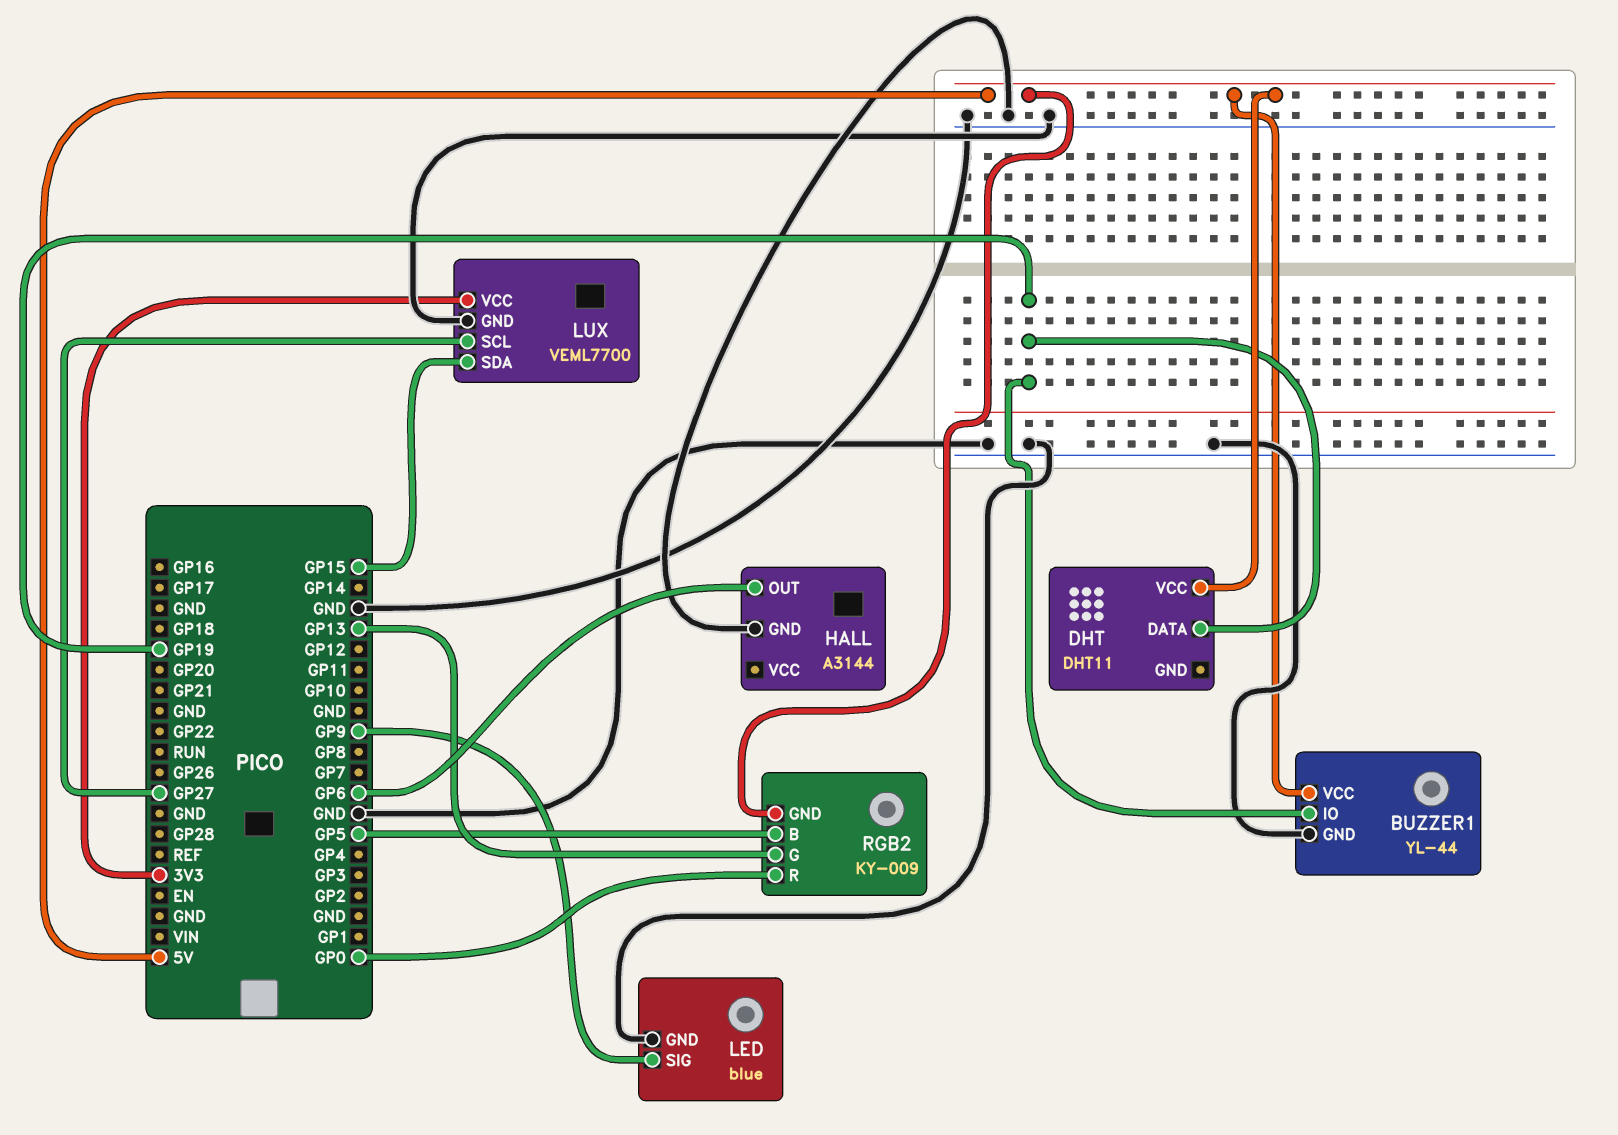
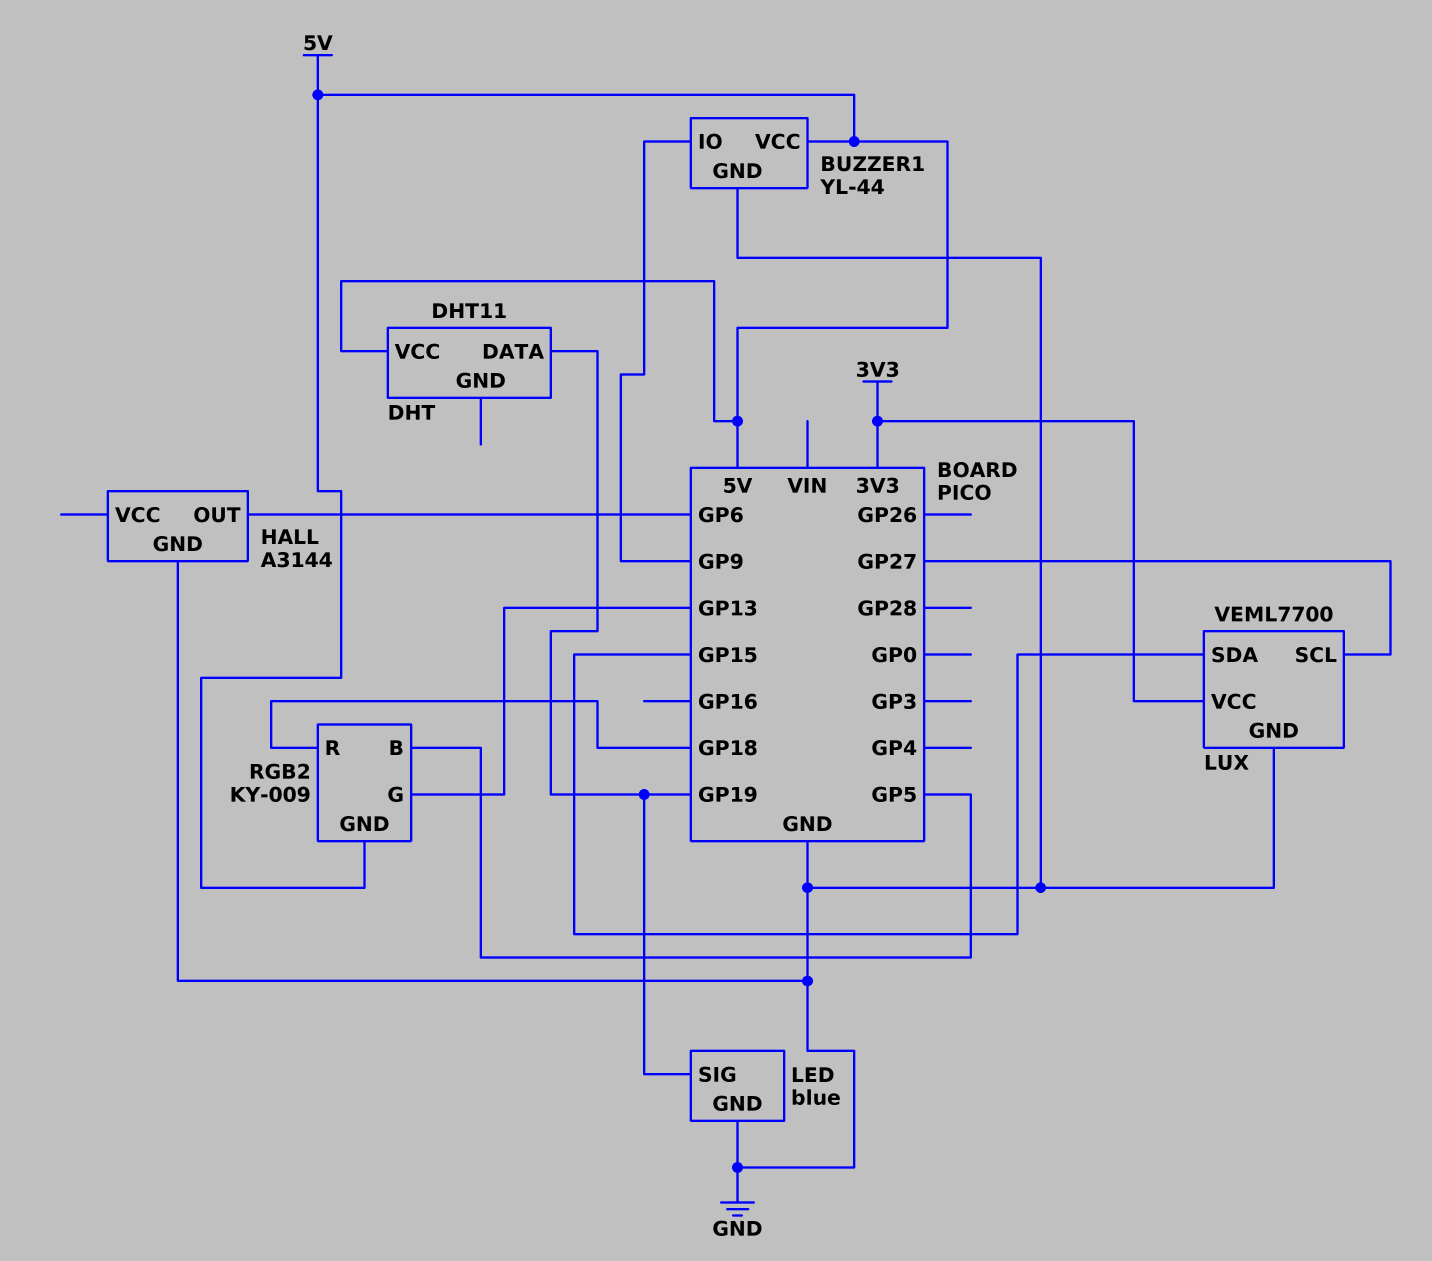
BUZZER1 pin IO: GP19 -> GP9
LED pin SIG: GP9 -> GP19
RGB2 pin R: GP0 -> GP18

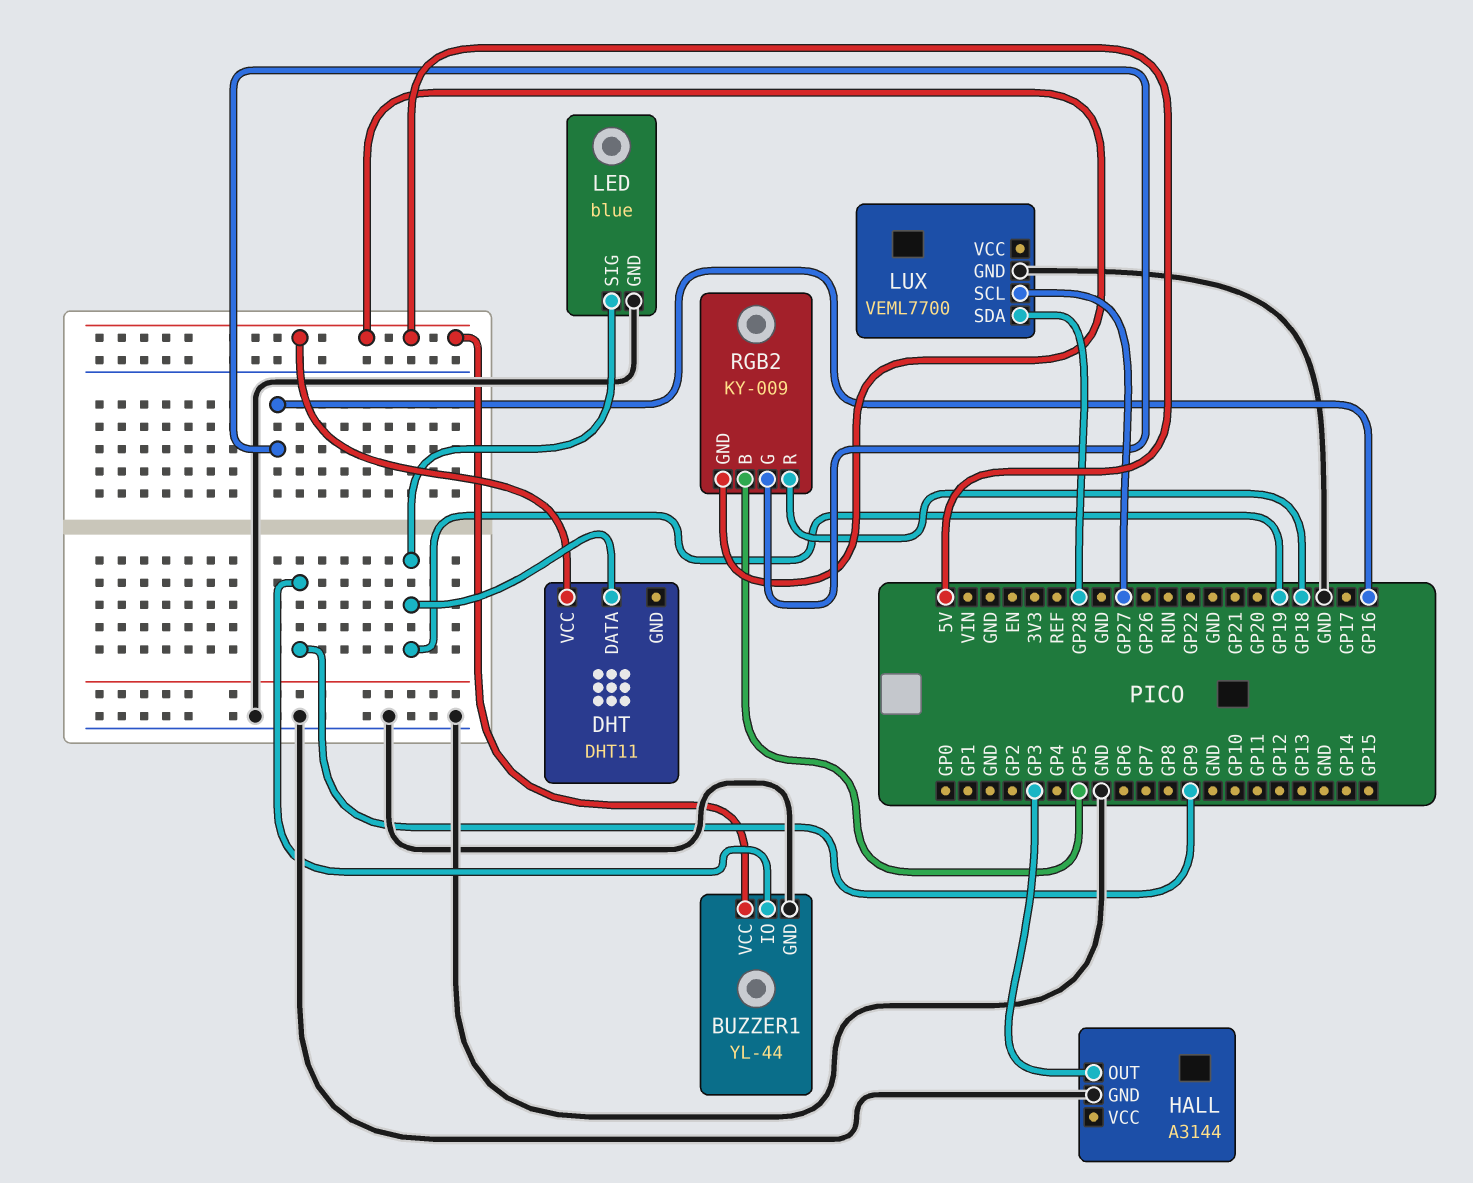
HALL pin OUT: GP6 -> GP3
LUX pin SDA: GP15 -> GP28
LUX pin VCC: 3V3 -> none
RGB2 pin G: GP13 -> GP16

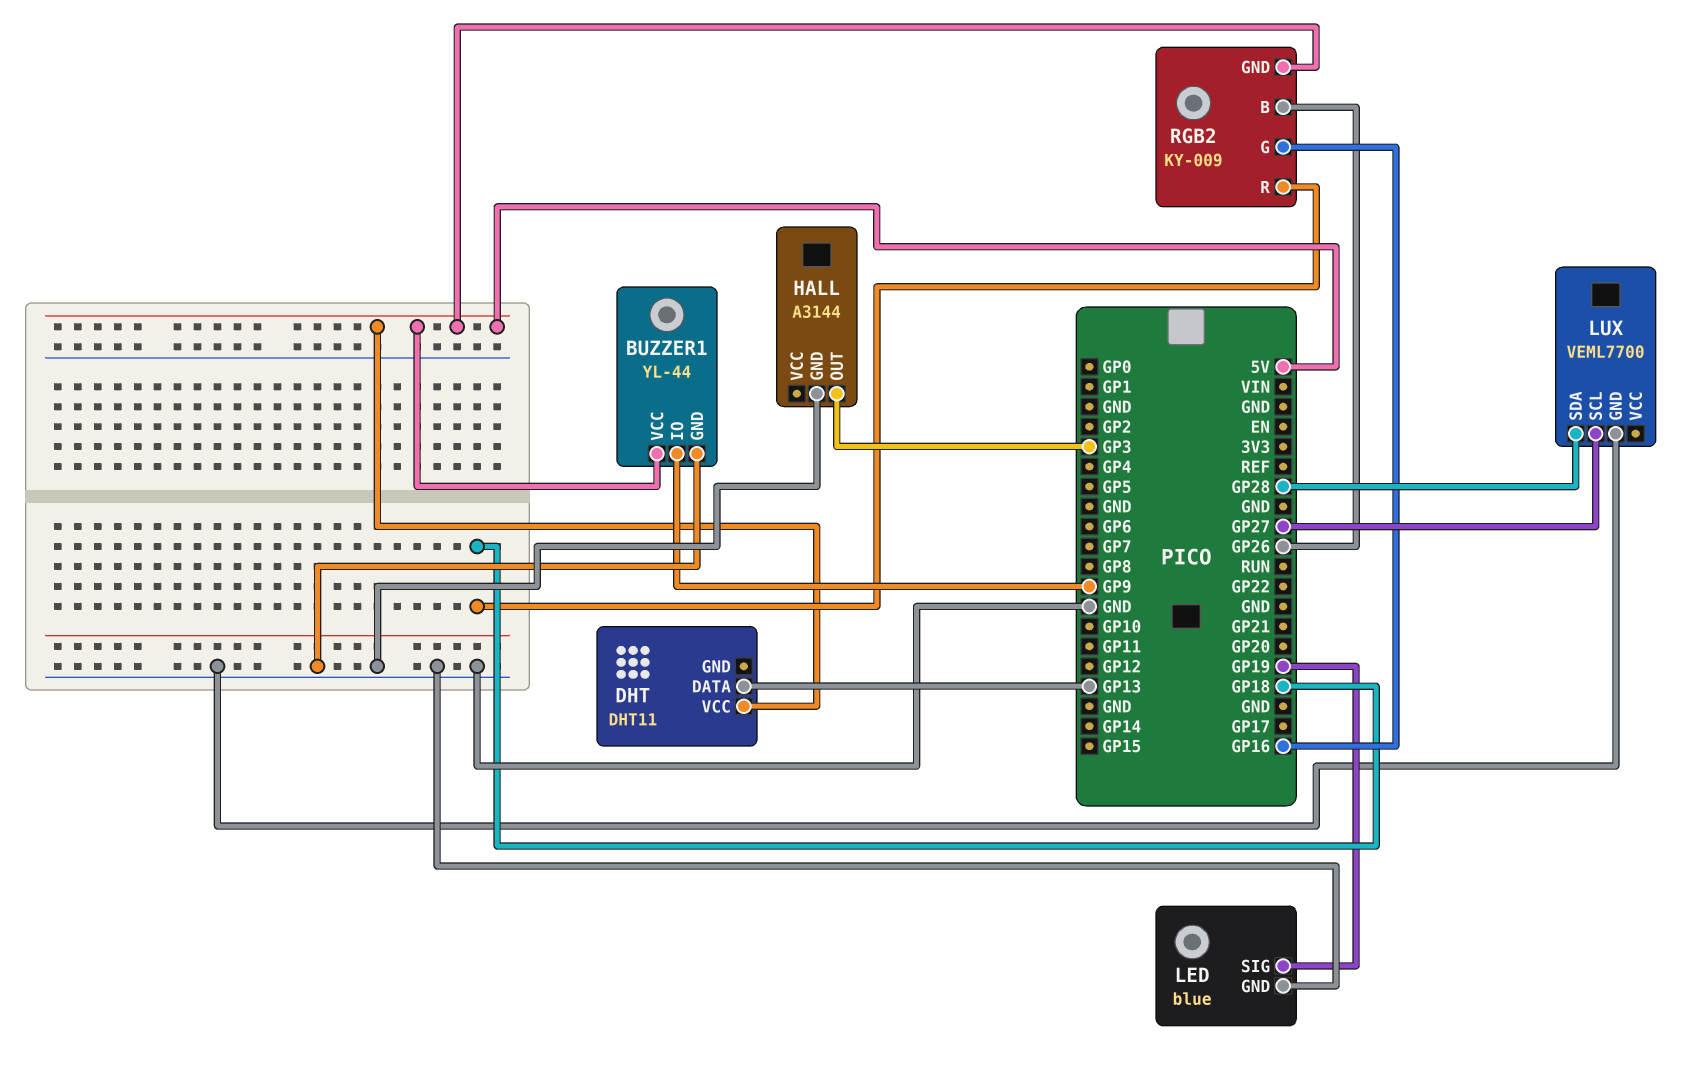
DHT pin DATA: GP19 -> GP13
RGB2 pin B: GP5 -> GP26

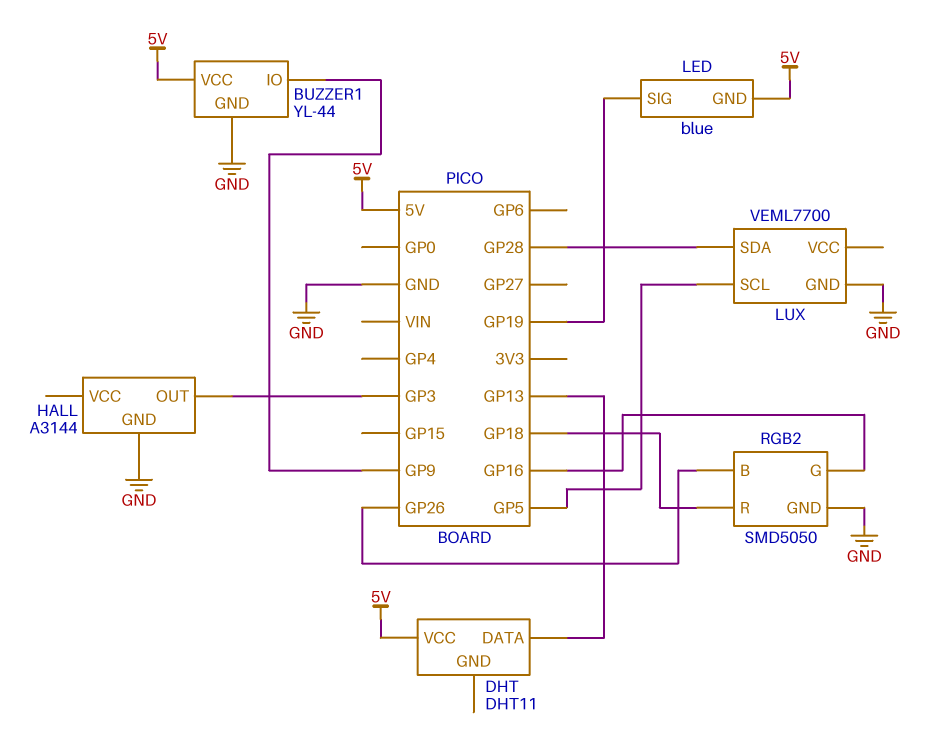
LED pin GND: GND -> 5V
LUX pin SCL: GP27 -> GP5
RGB2: KY-009 -> SMD5050
RGB2 pin GND: 5V -> GND

